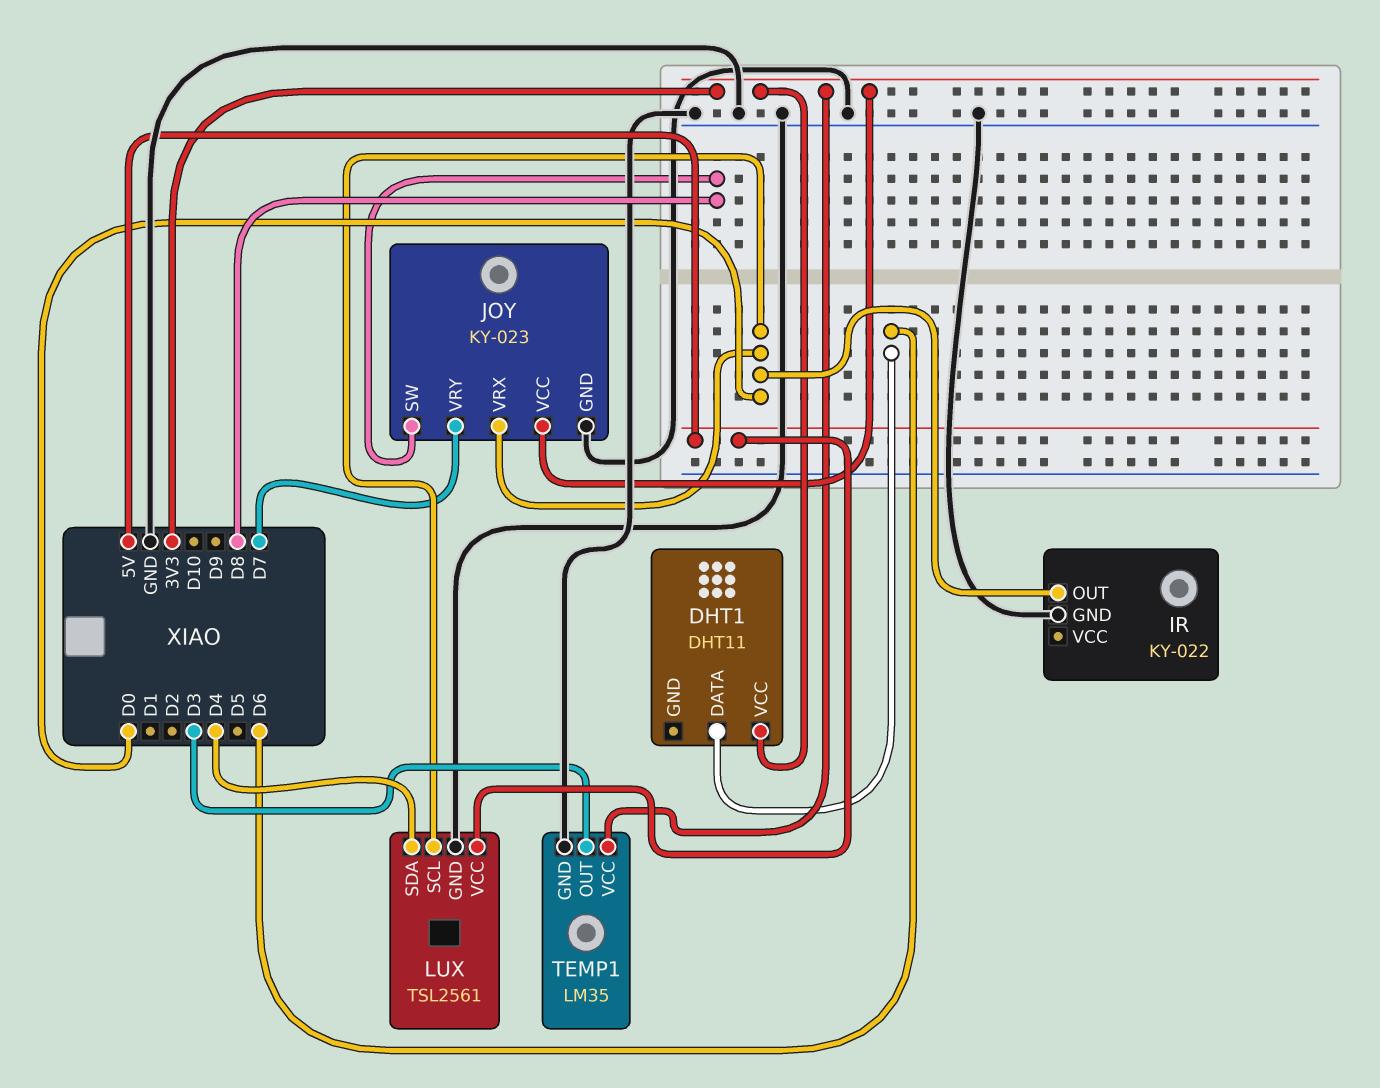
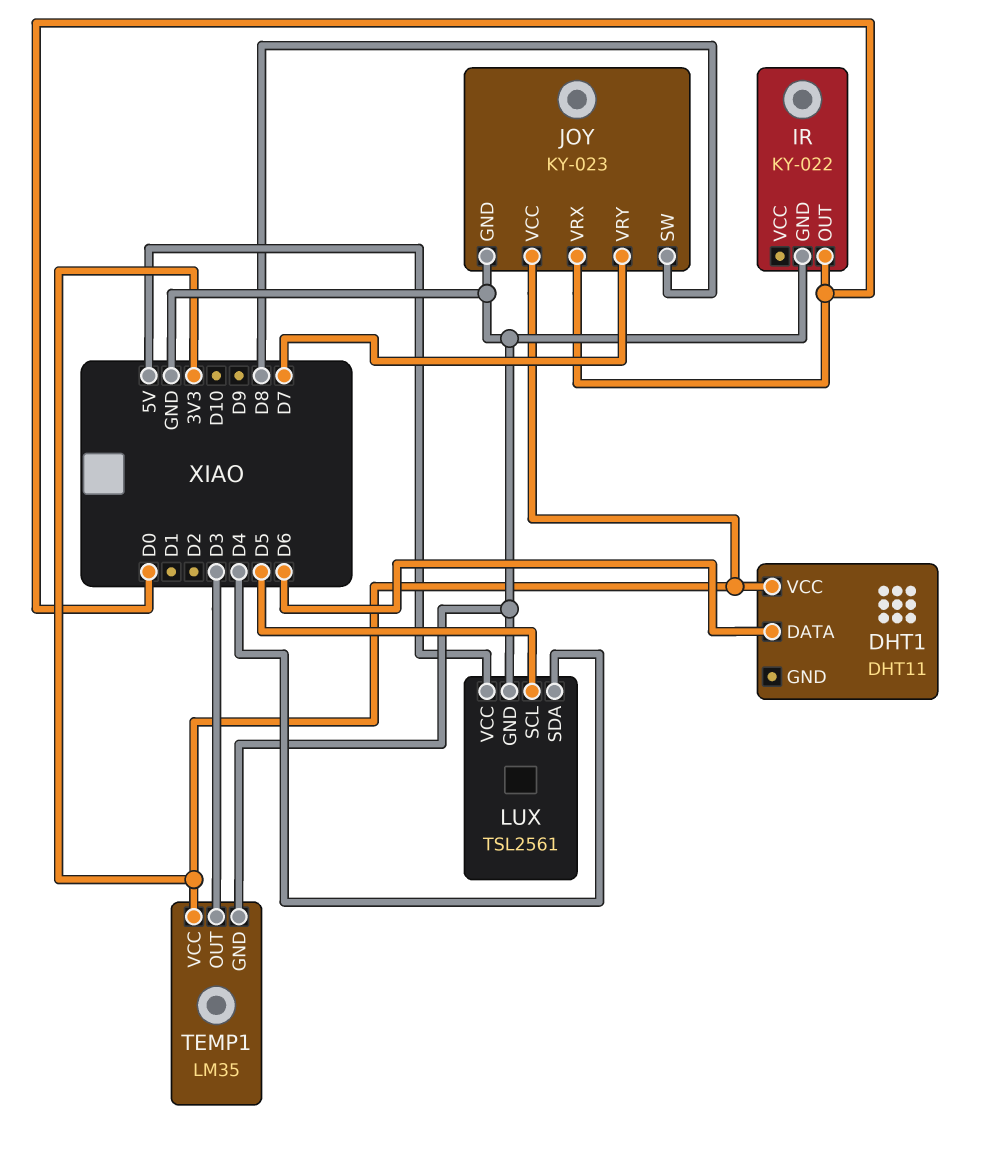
LUX pin SCL: D0 -> D5

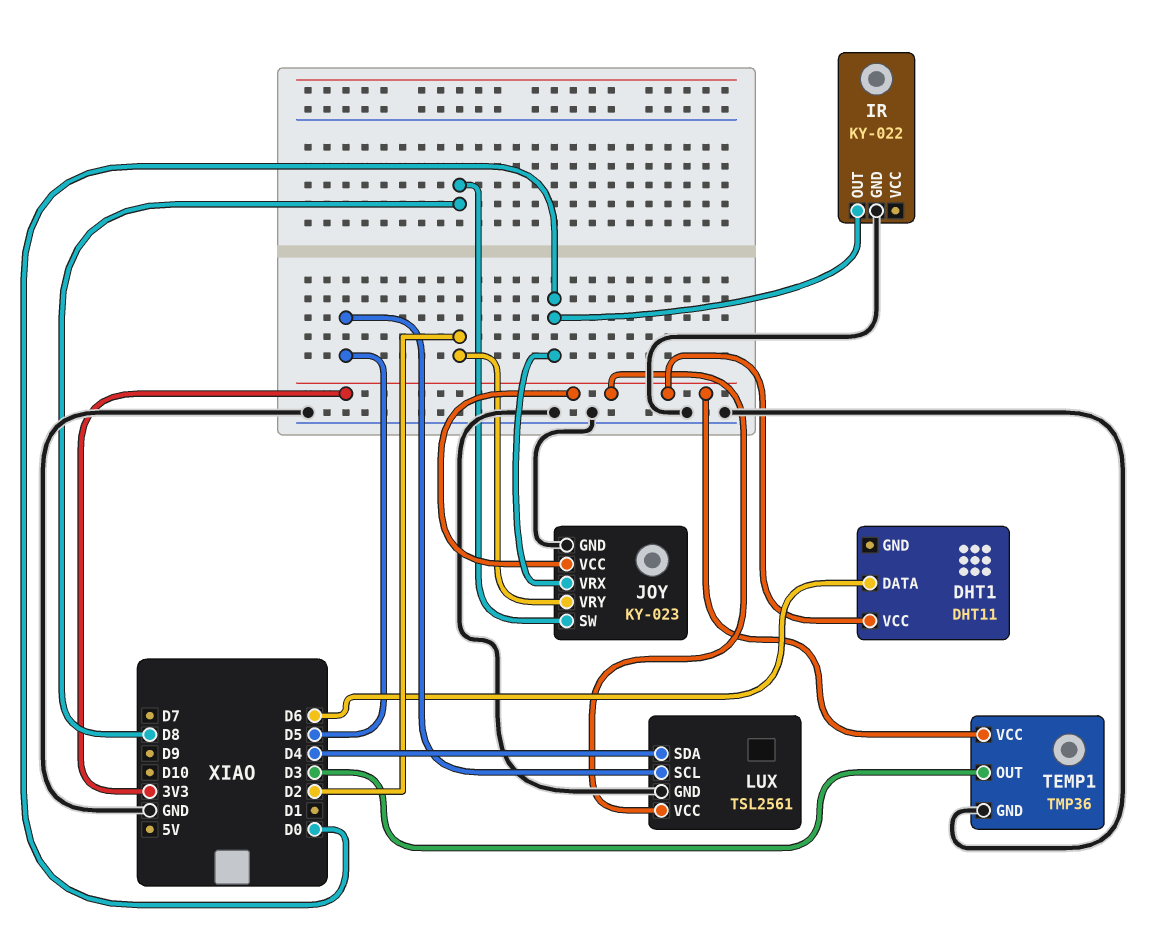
JOY pin VRY: D7 -> D2
LUX pin VCC: 5V -> 3V3
TEMP1: LM35 -> TMP36

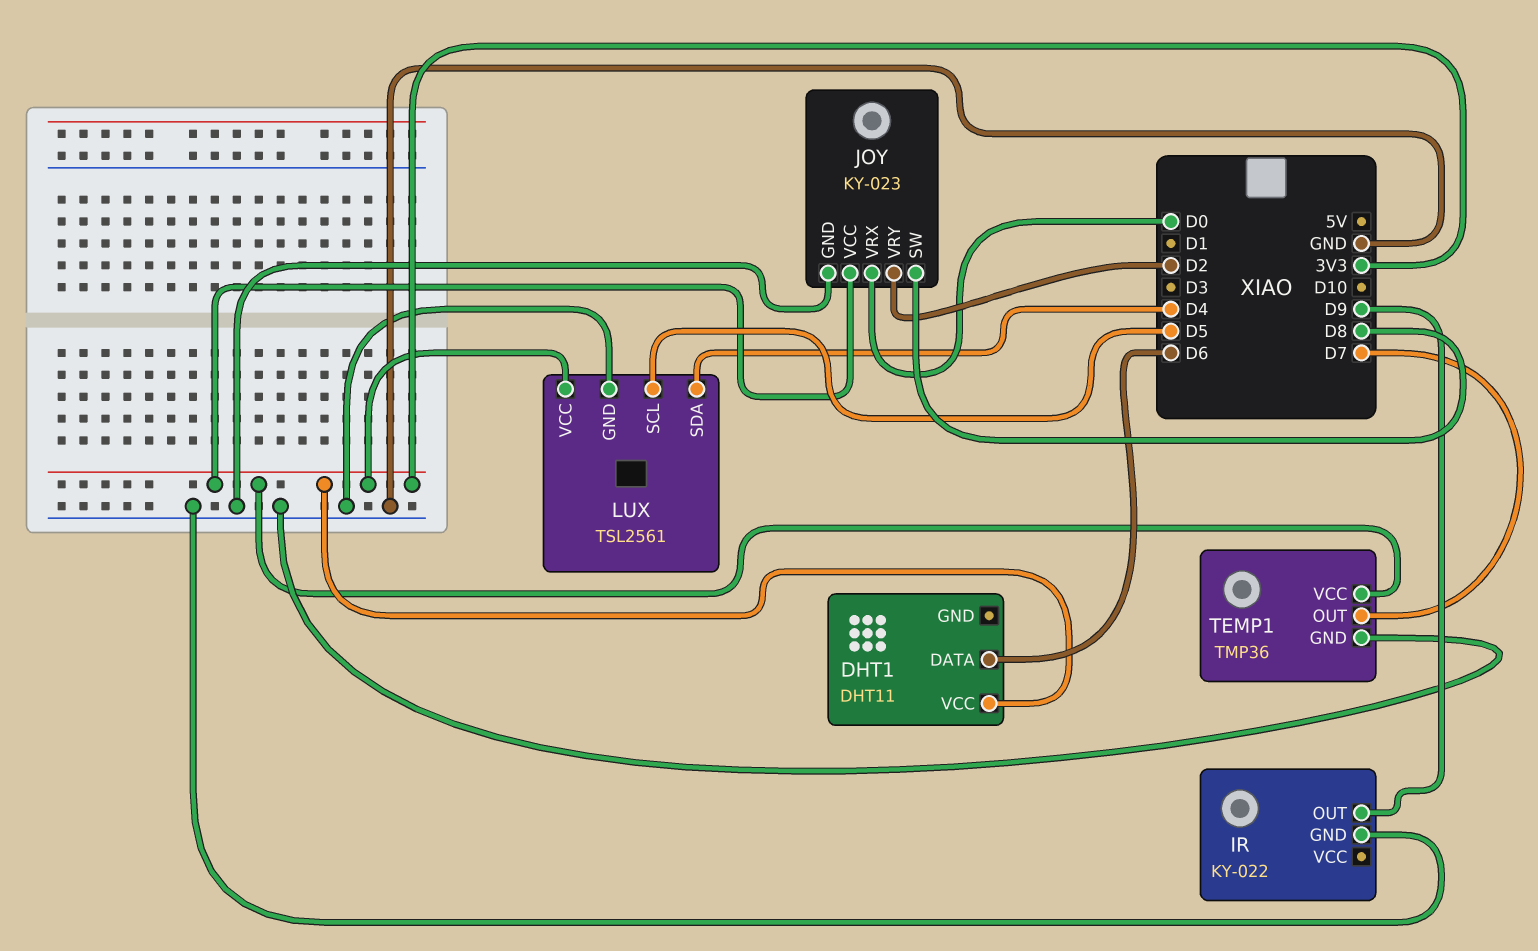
IR pin OUT: D0 -> D9
TEMP1 pin OUT: D3 -> D7

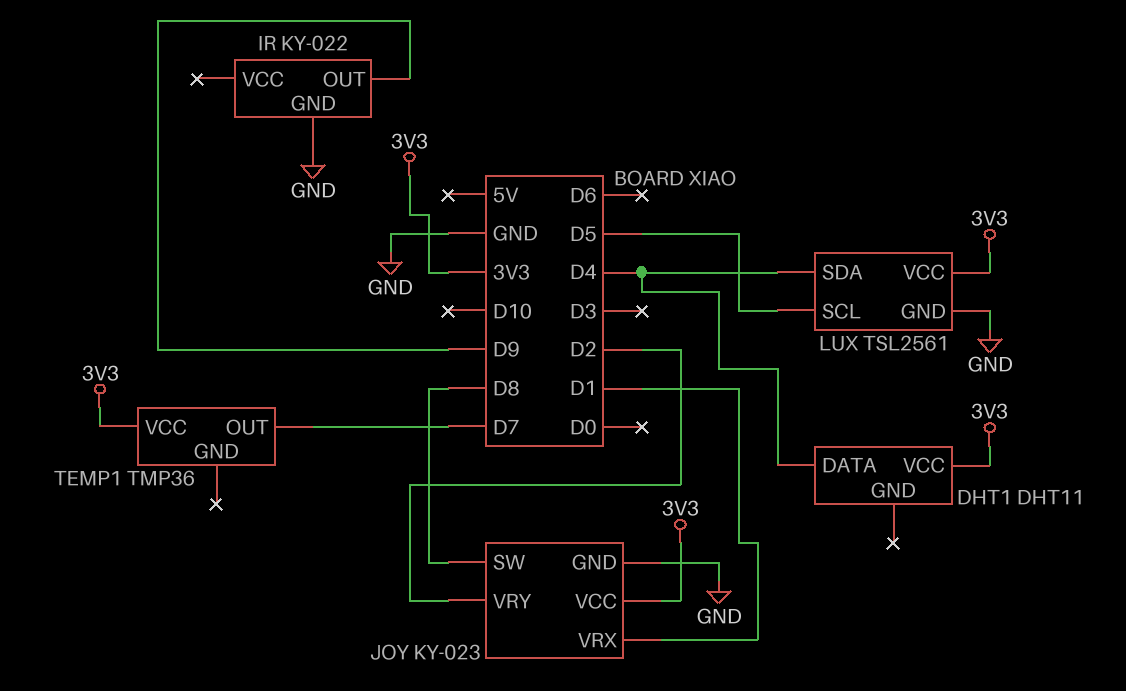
DHT1 pin DATA: D6 -> D4
JOY pin VRX: D0 -> D1
TEMP1 pin GND: GND -> none

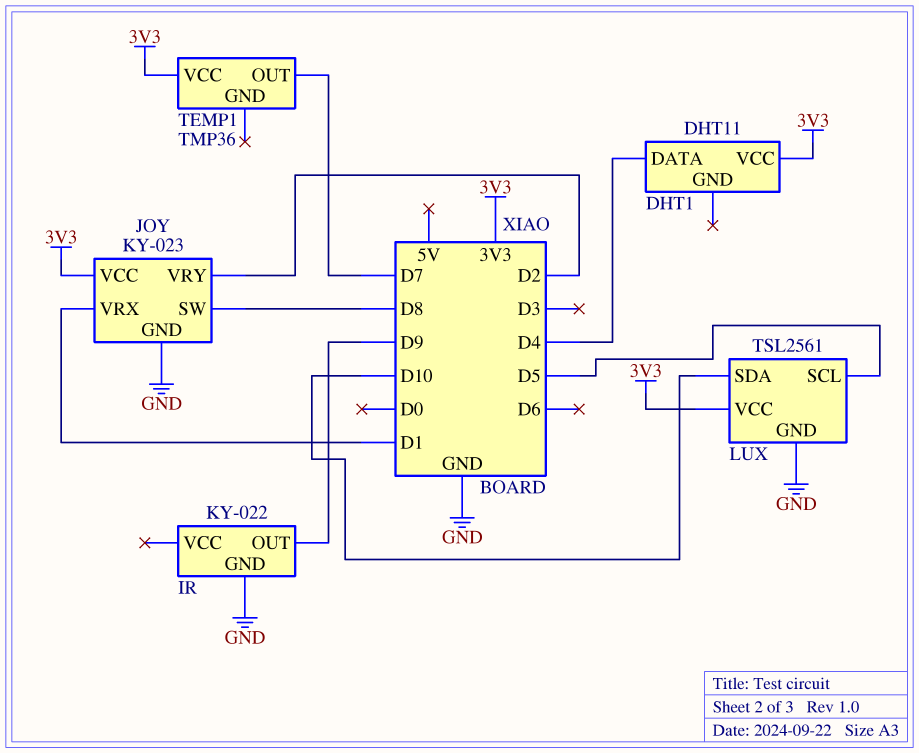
LUX pin SDA: D4 -> D10

